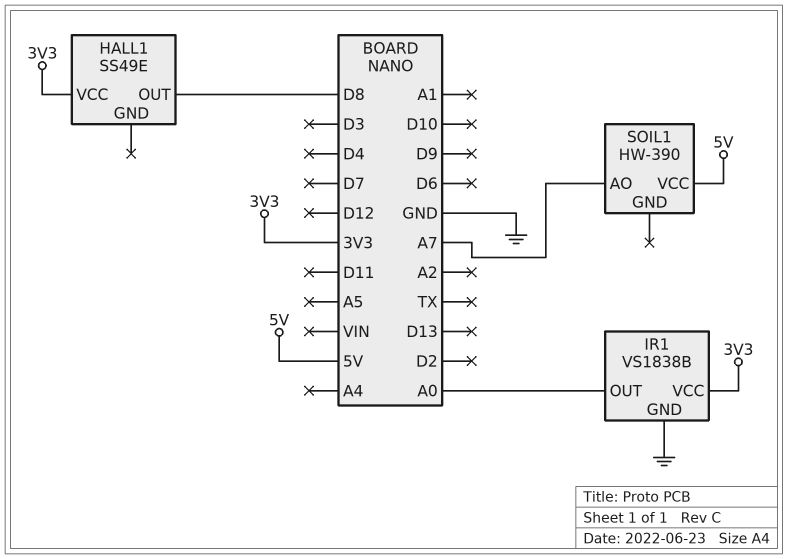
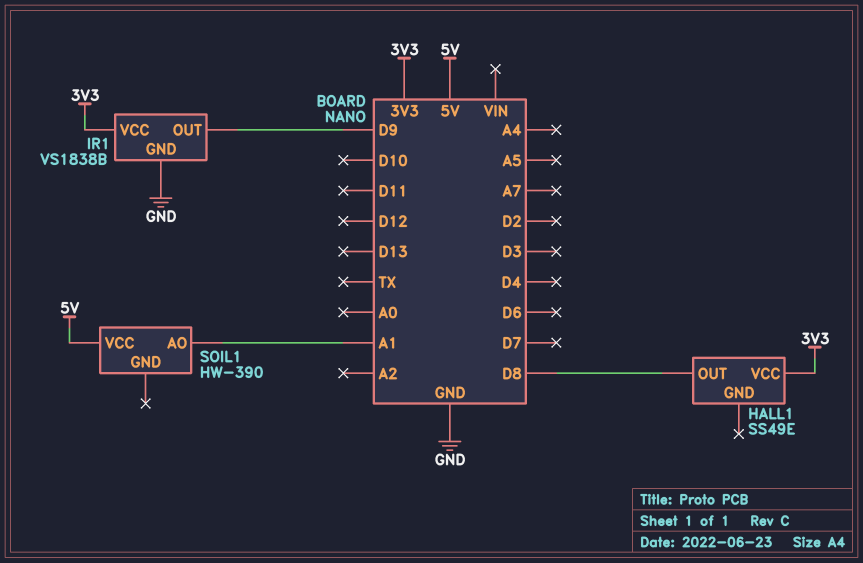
IR1 pin OUT: A0 -> D9
SOIL1 pin AO: A7 -> A1

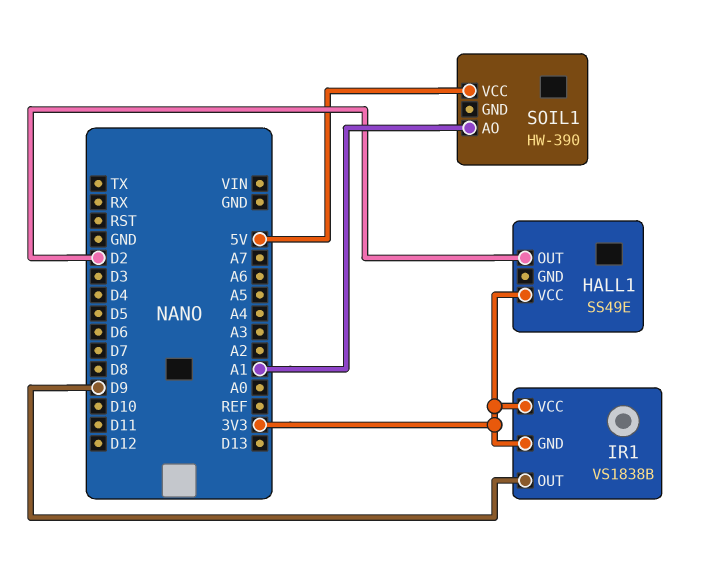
HALL1 pin OUT: D8 -> D2
IR1 pin GND: GND -> 3V3

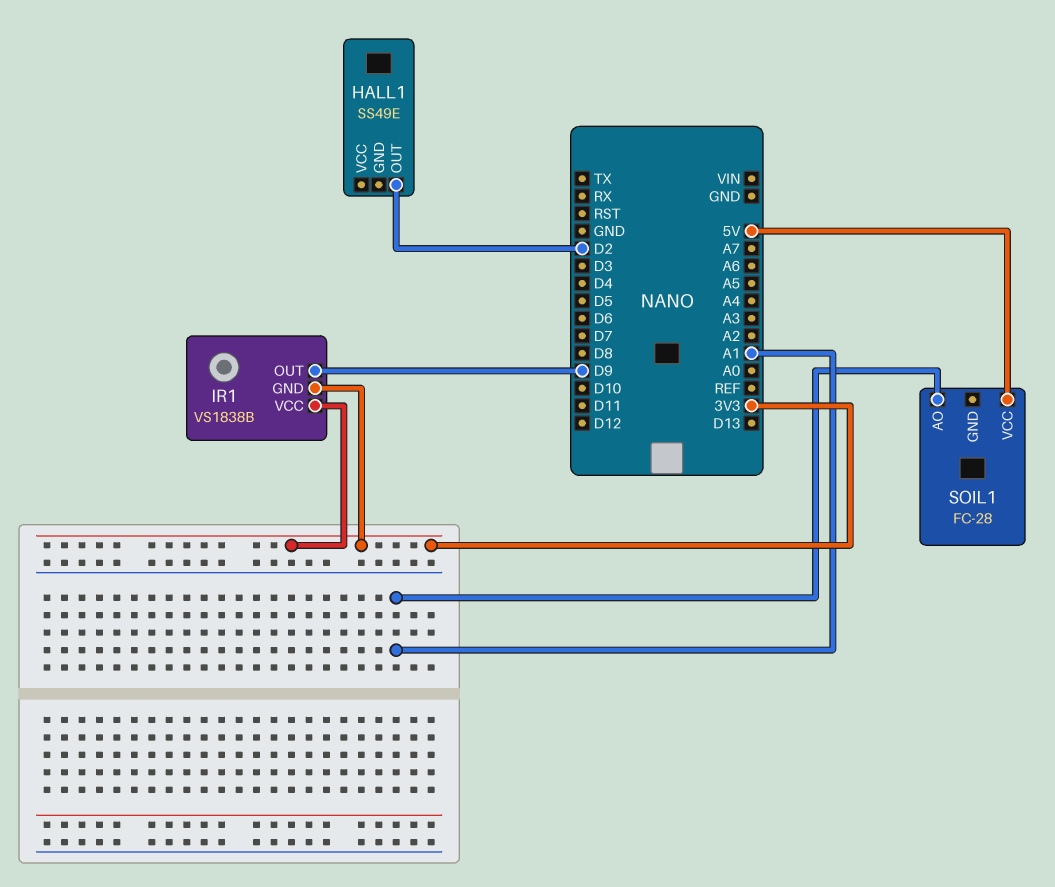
HALL1 pin VCC: 3V3 -> none
SOIL1: HW-390 -> FC-28

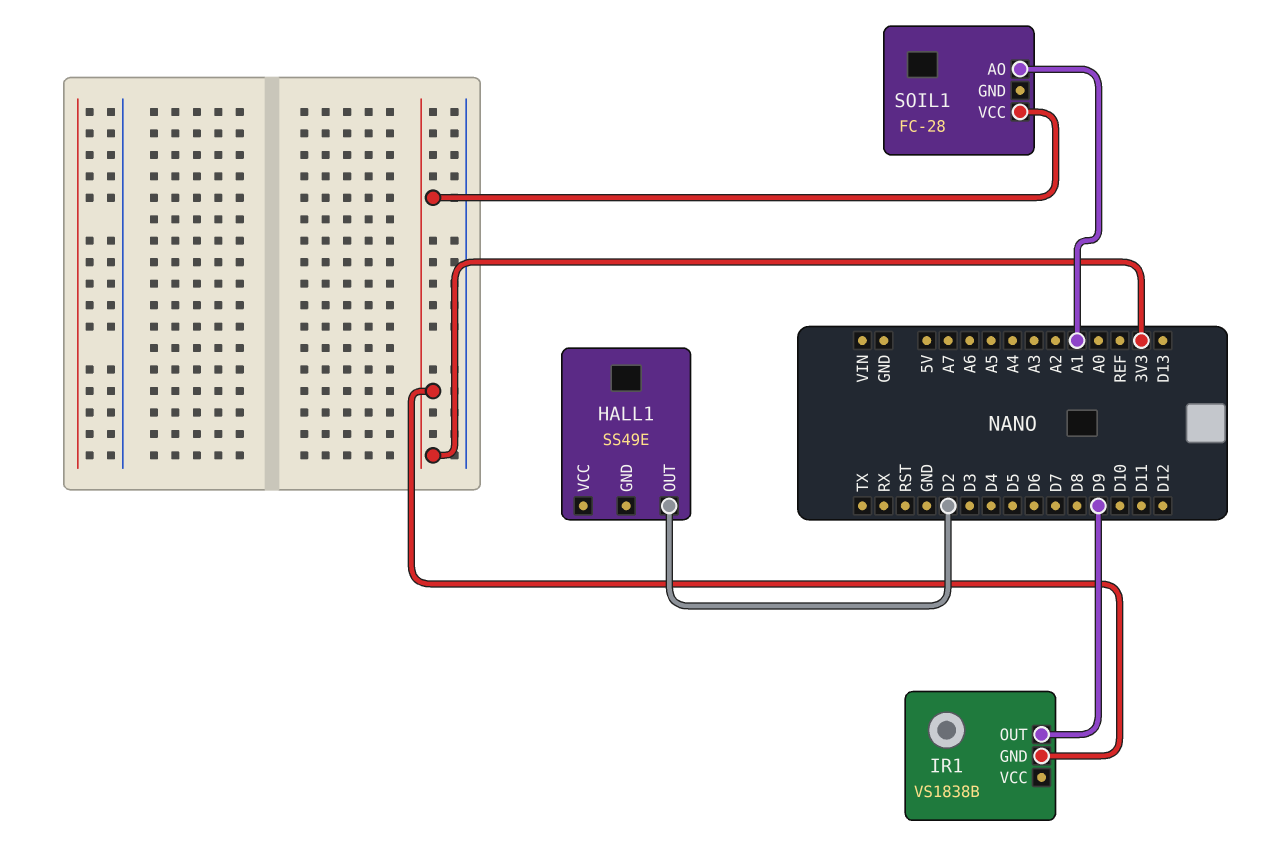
IR1 pin VCC: 3V3 -> none
SOIL1 pin VCC: 5V -> 3V3

